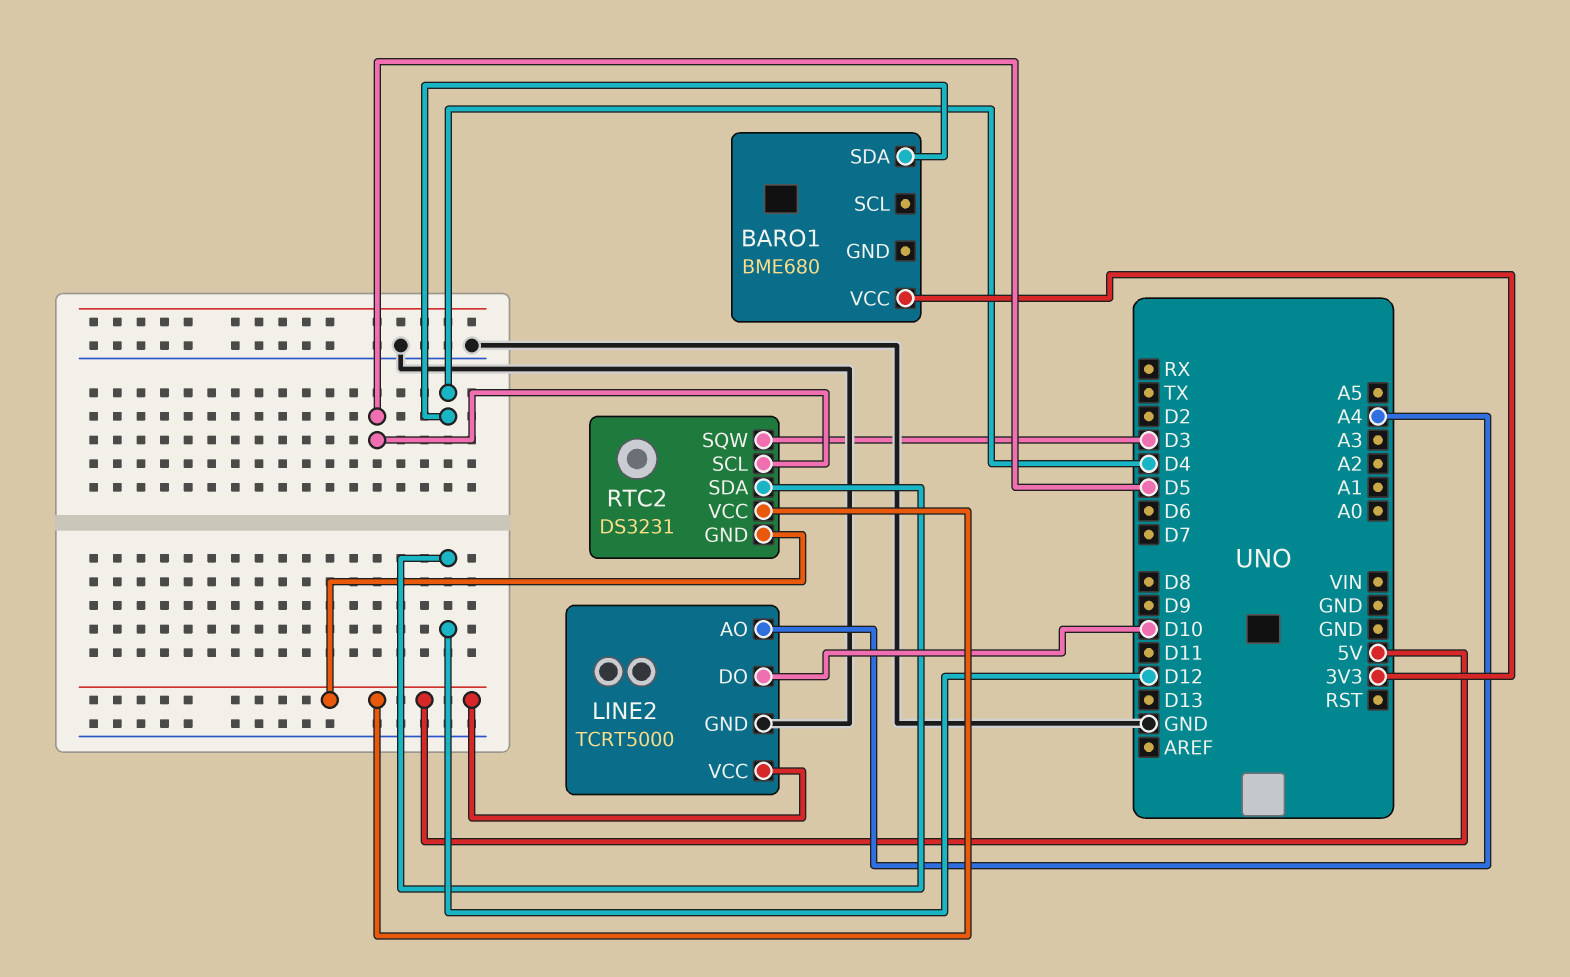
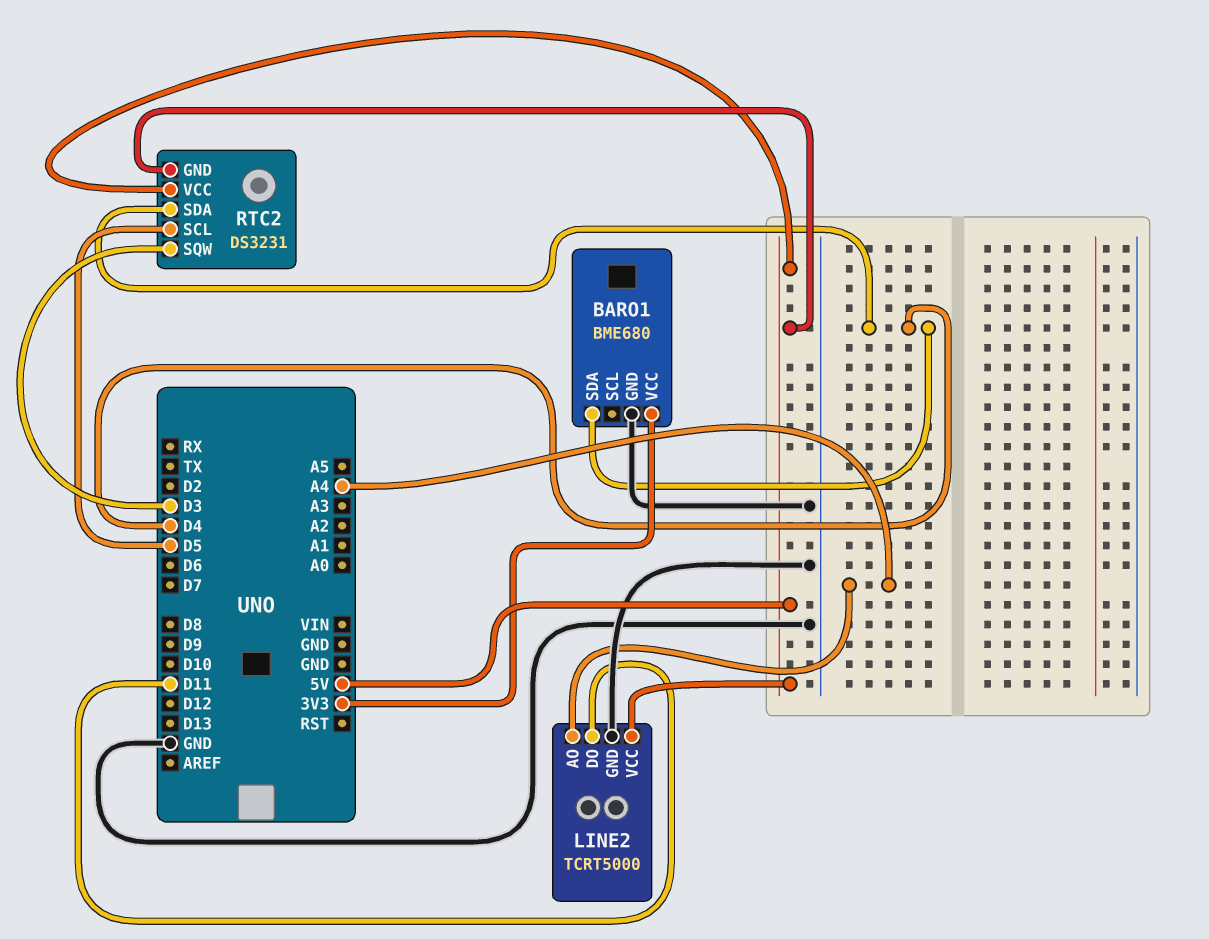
BARO1 pin GND: none -> GND
LINE2 pin DO: D10 -> D11
RTC2 pin SDA: D12 -> D4

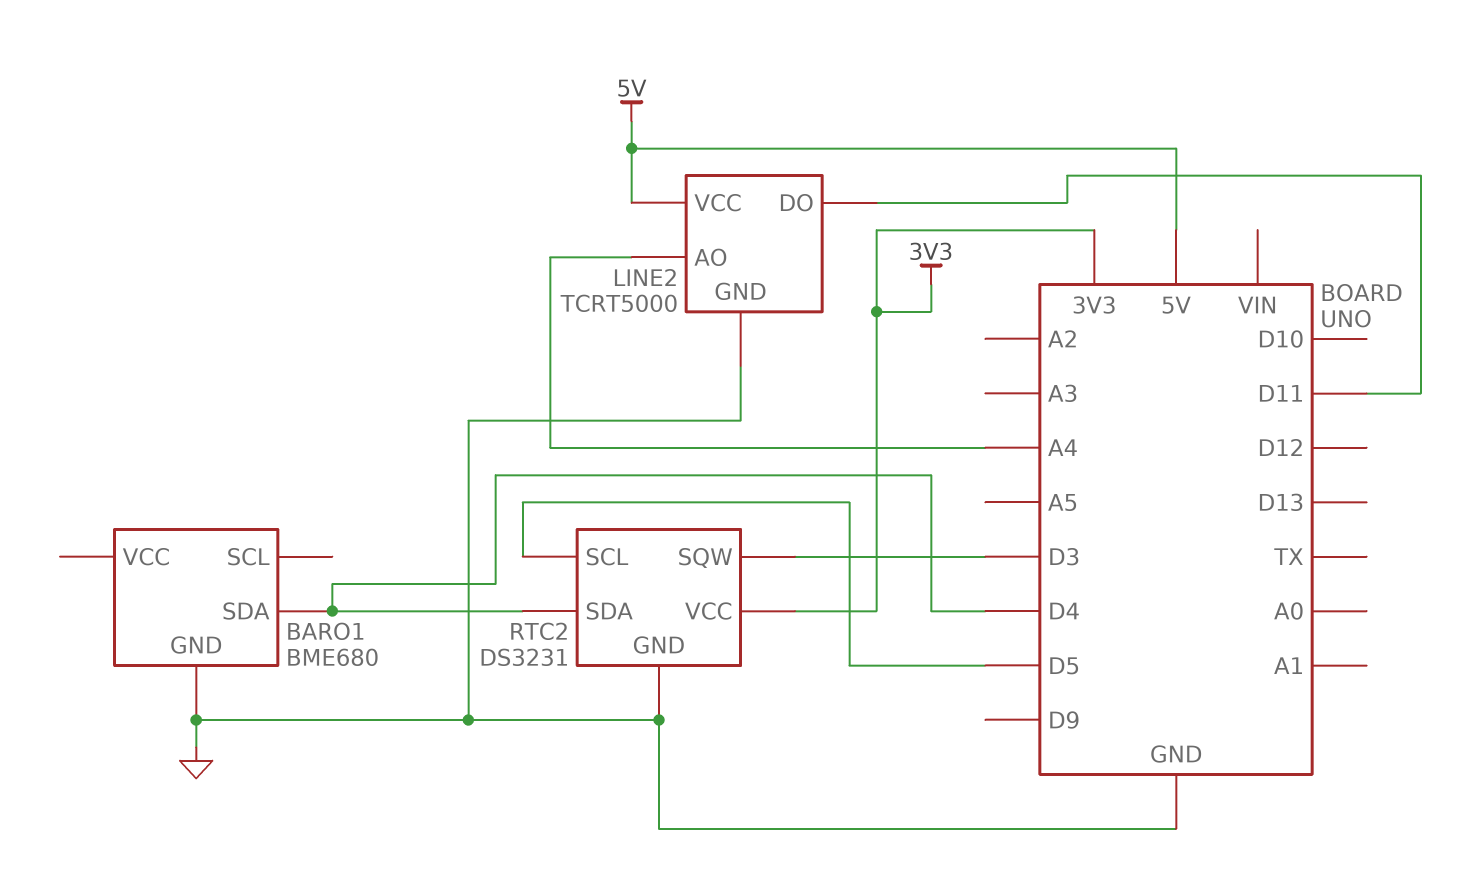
BARO1 pin VCC: 3V3 -> none
RTC2 pin GND: 5V -> GND
RTC2 pin VCC: 5V -> 3V3

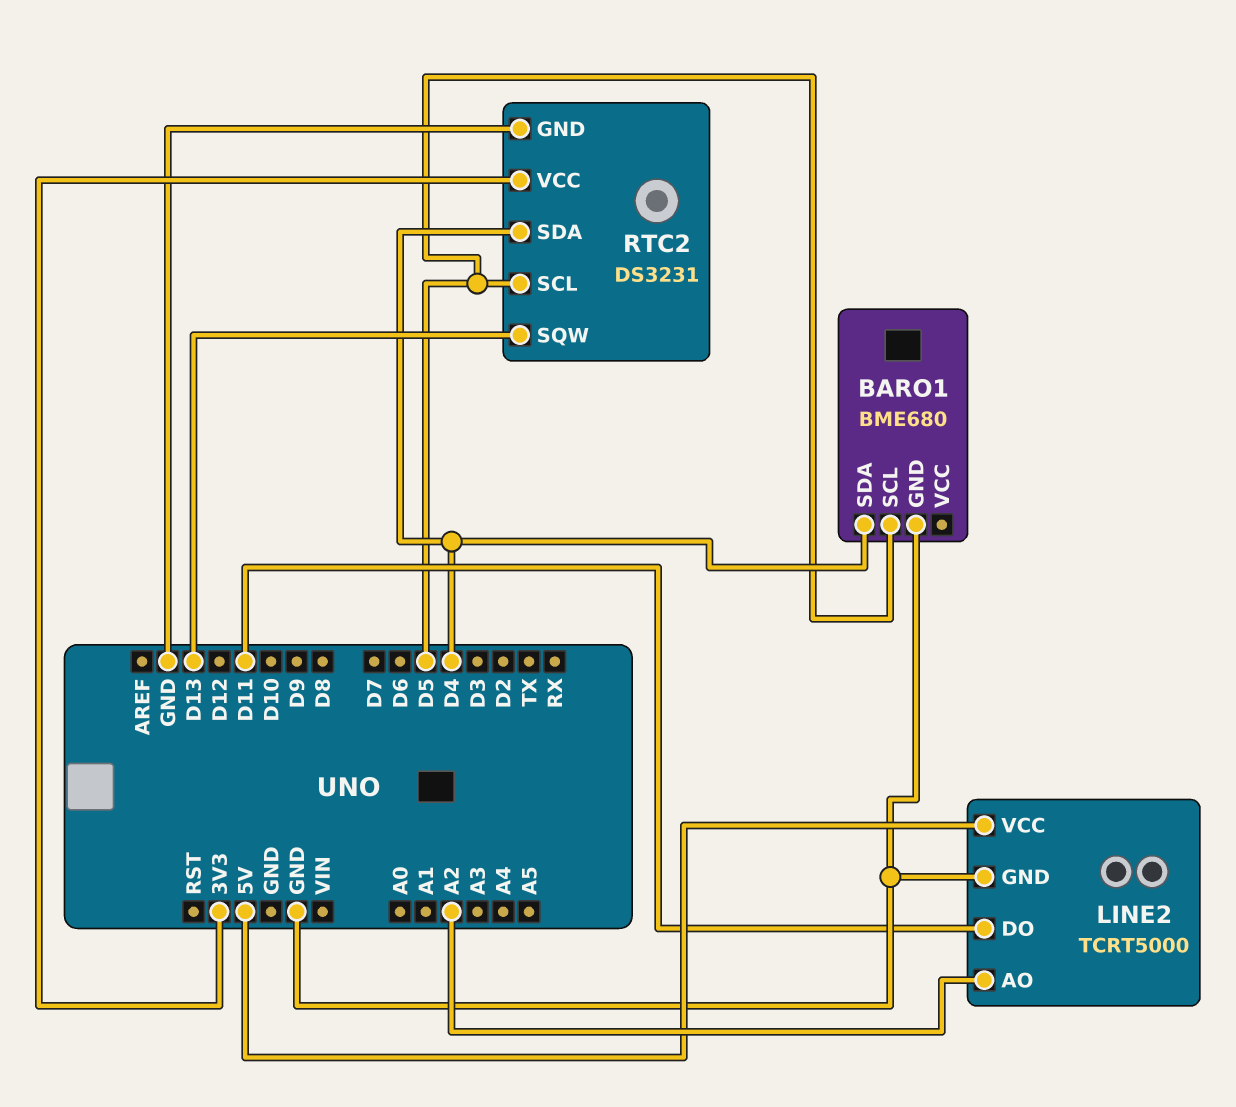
BARO1 pin SCL: none -> D5
LINE2 pin AO: A4 -> A2
RTC2 pin SQW: D3 -> D13

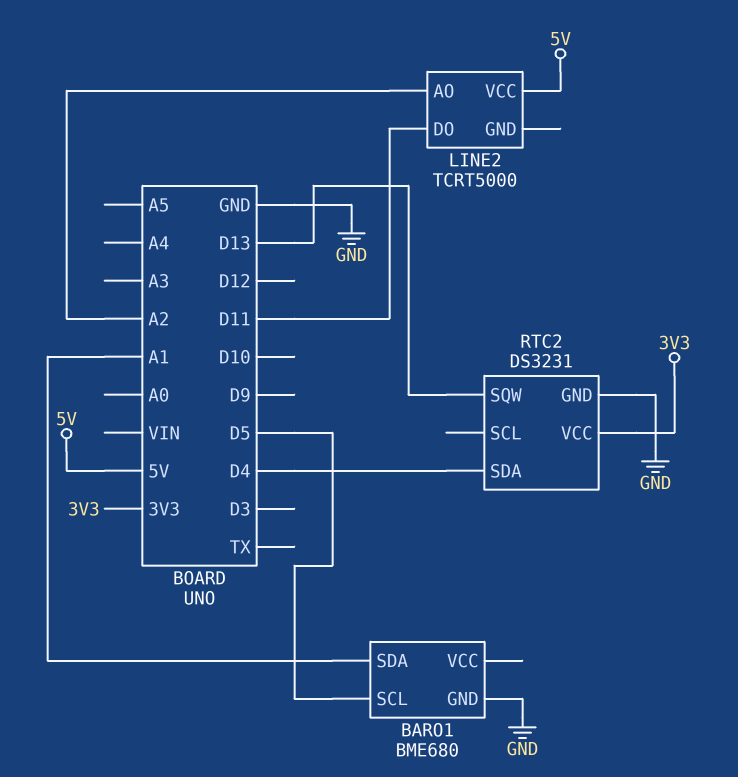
BARO1 pin SDA: D4 -> A1
LINE2 pin GND: GND -> none
RTC2 pin SCL: D5 -> none

